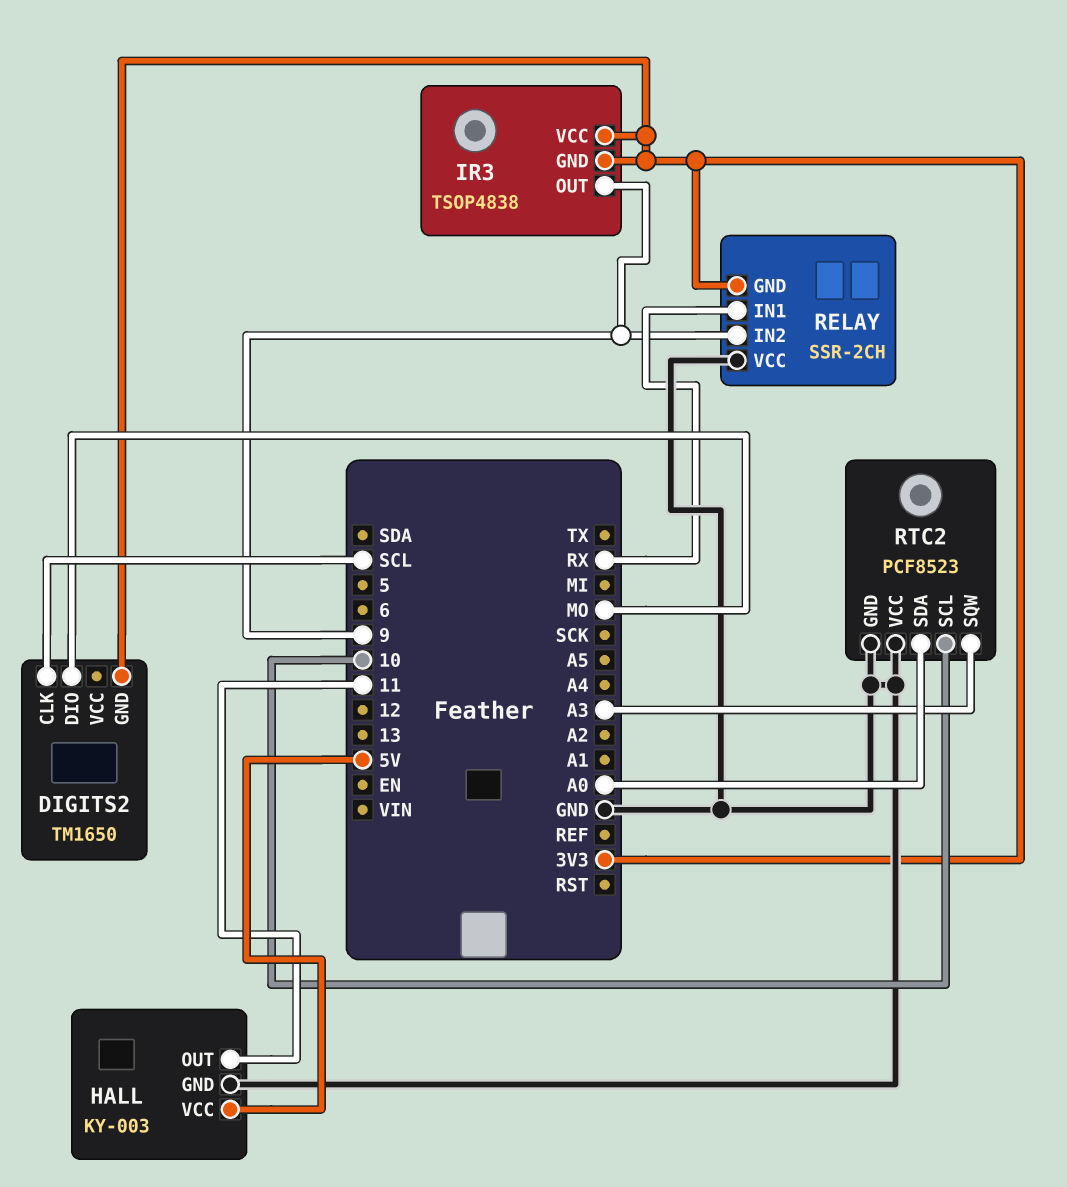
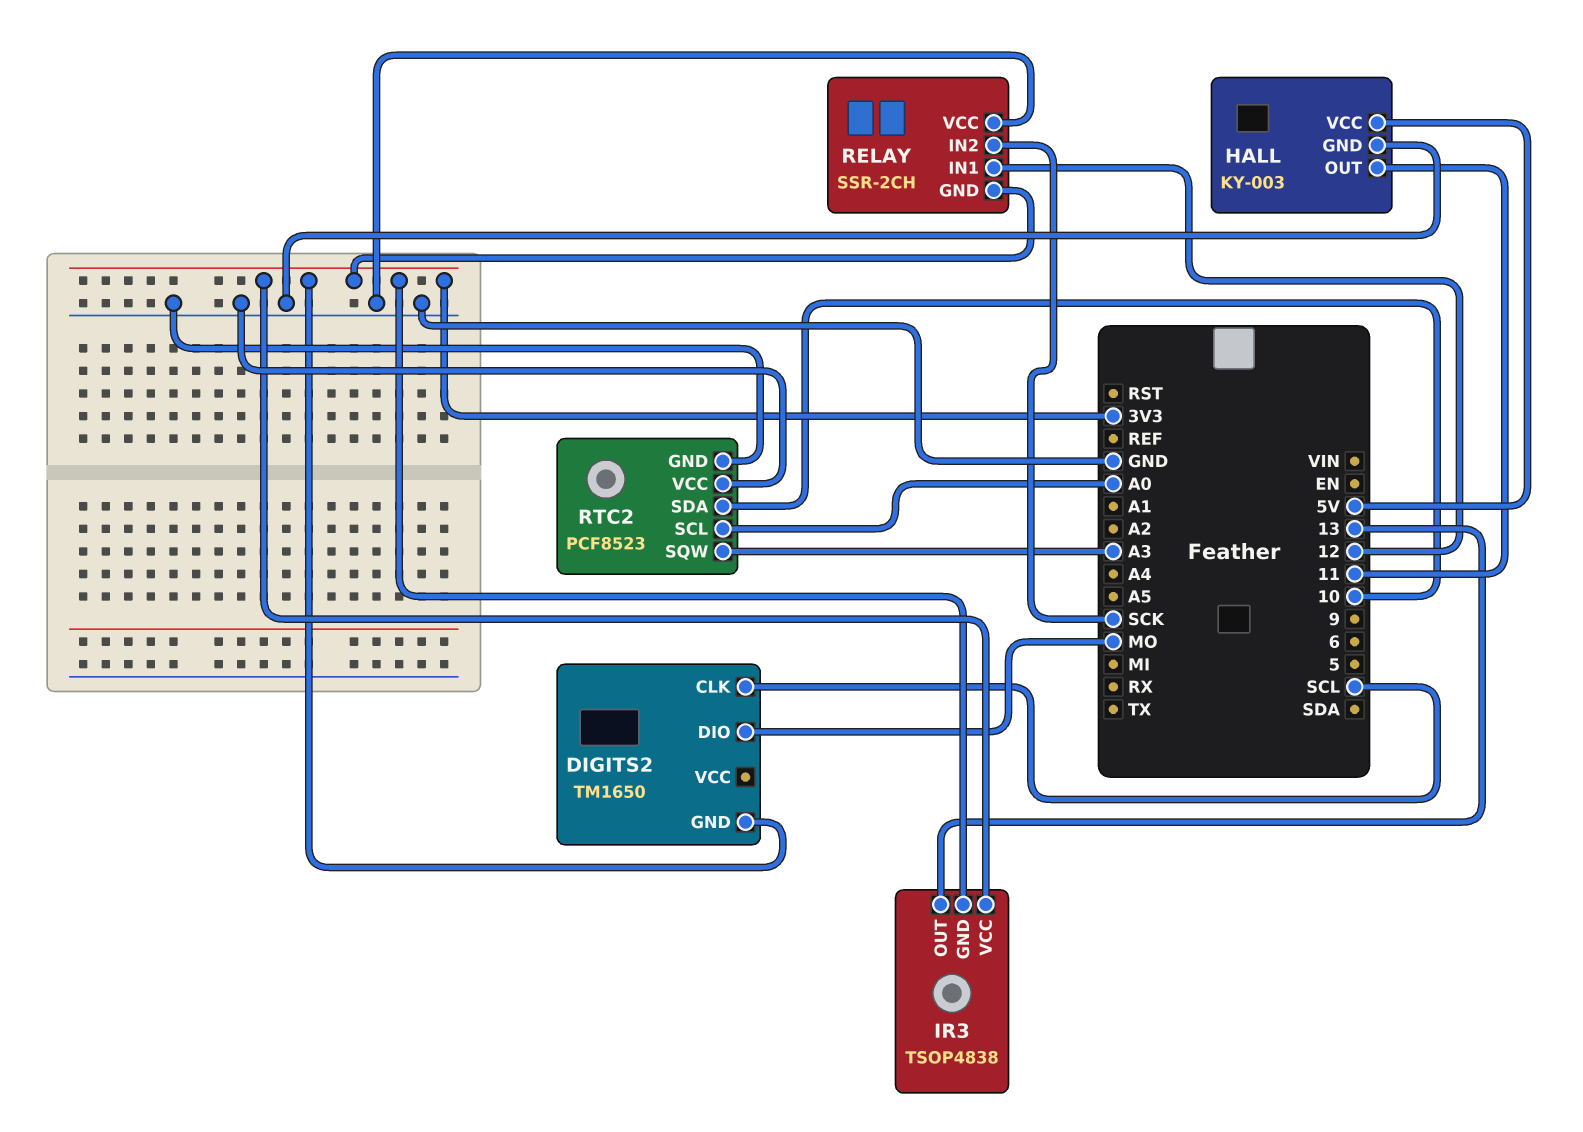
IR3 pin OUT: 9 -> 13
RELAY pin IN1: RX -> 12
RELAY pin IN2: 9 -> SCK
RTC2 pin SCL: 10 -> A0
RTC2 pin SDA: A0 -> 10

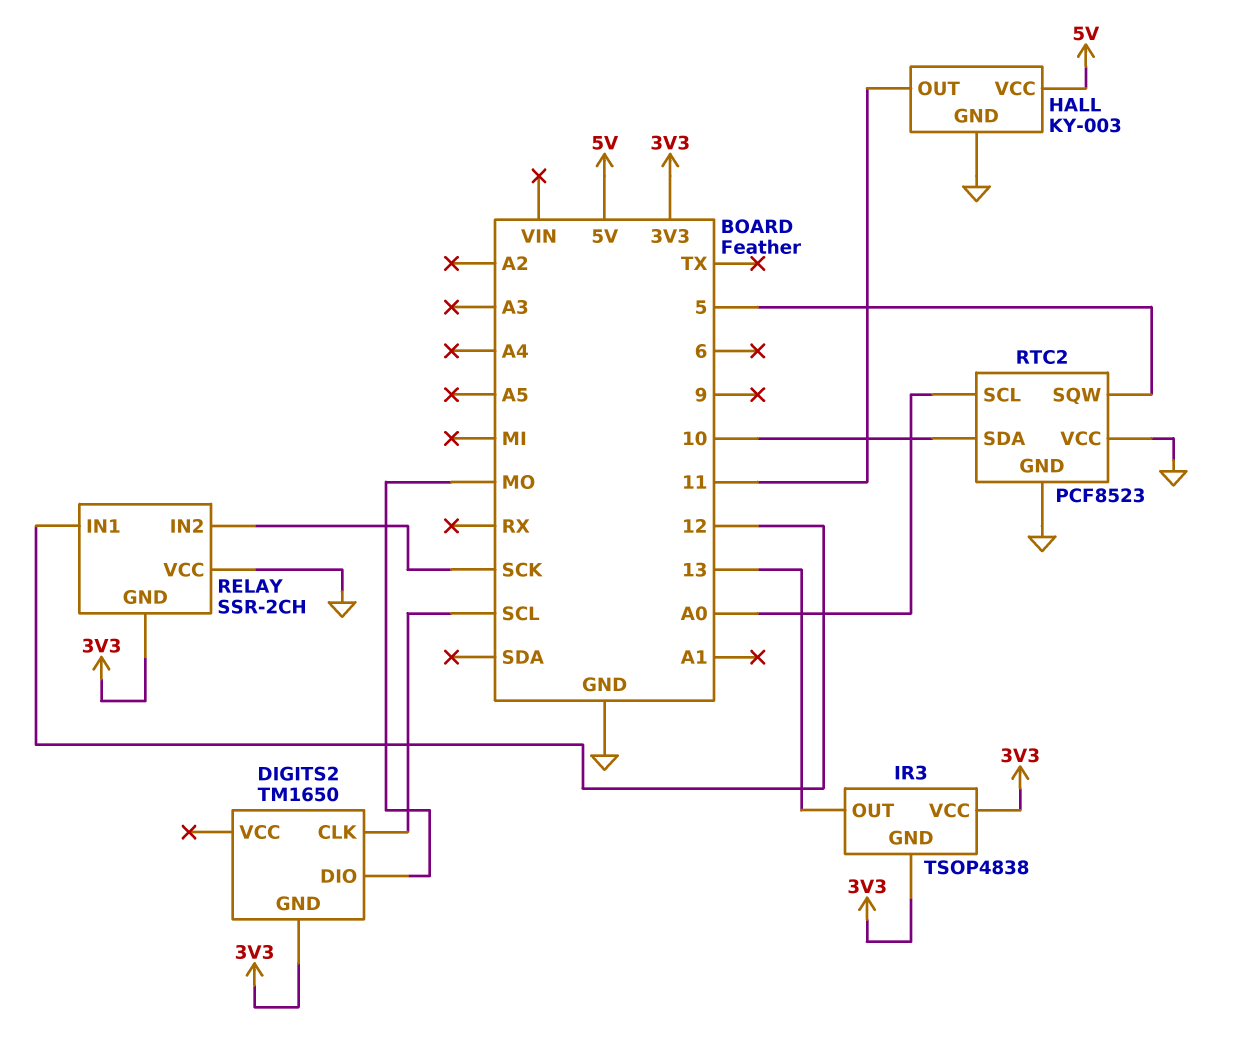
RTC2 pin SQW: A3 -> 5

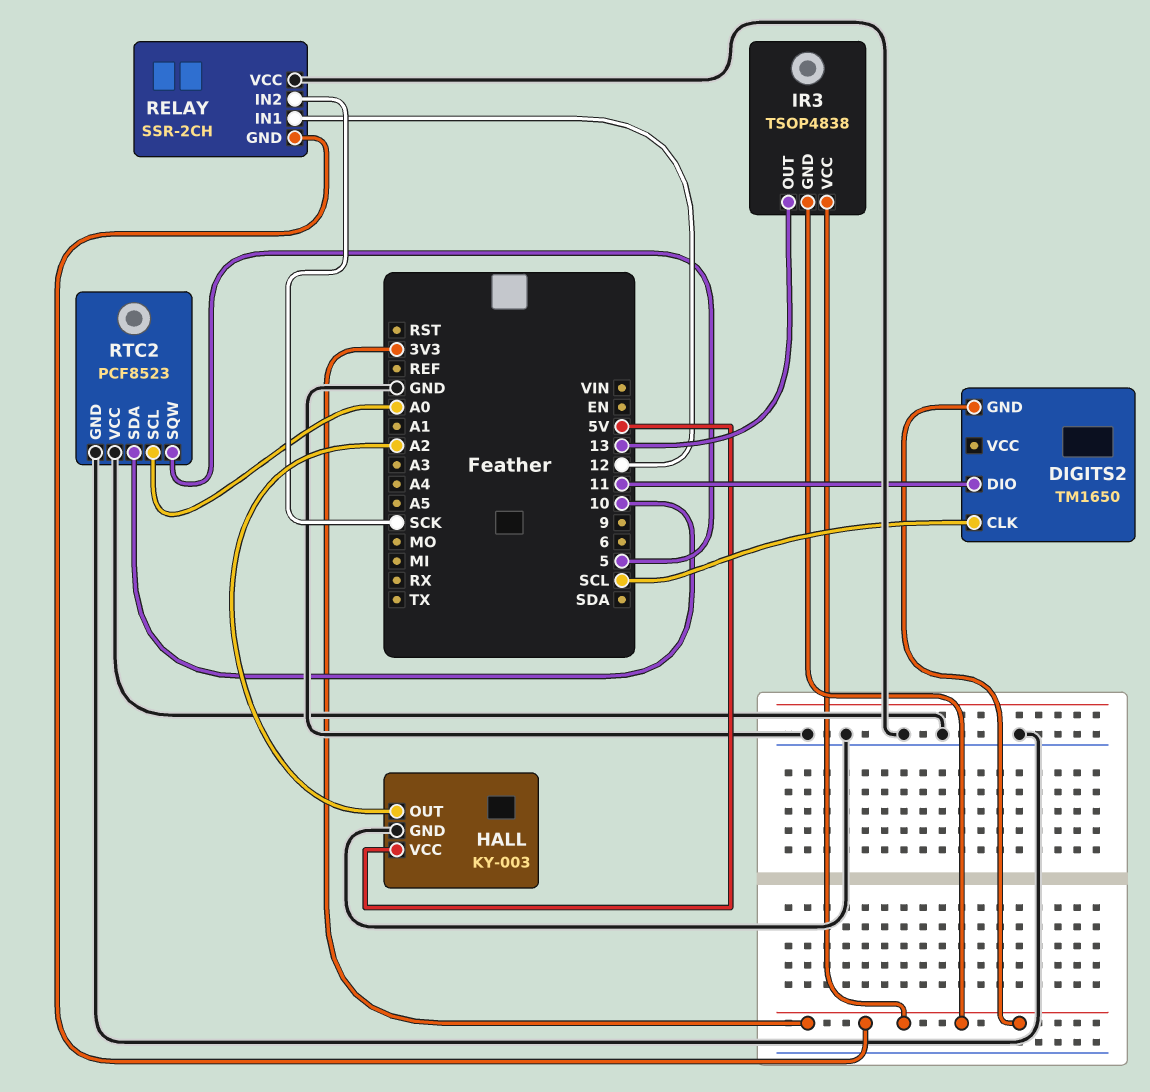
DIGITS2 pin DIO: MO -> 11
HALL pin OUT: 11 -> A2

